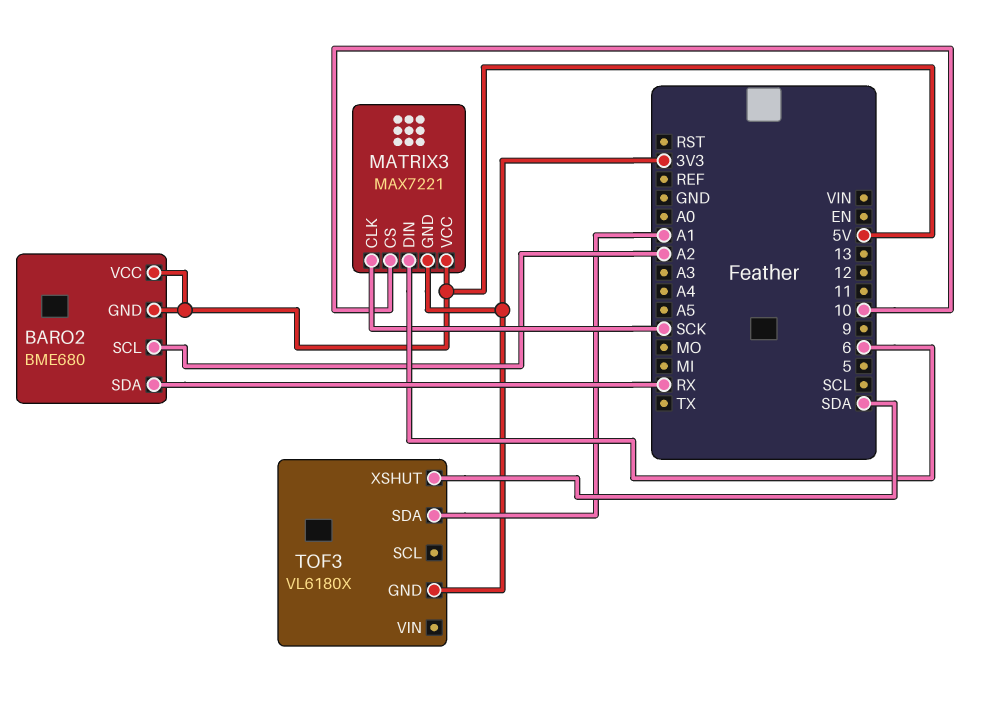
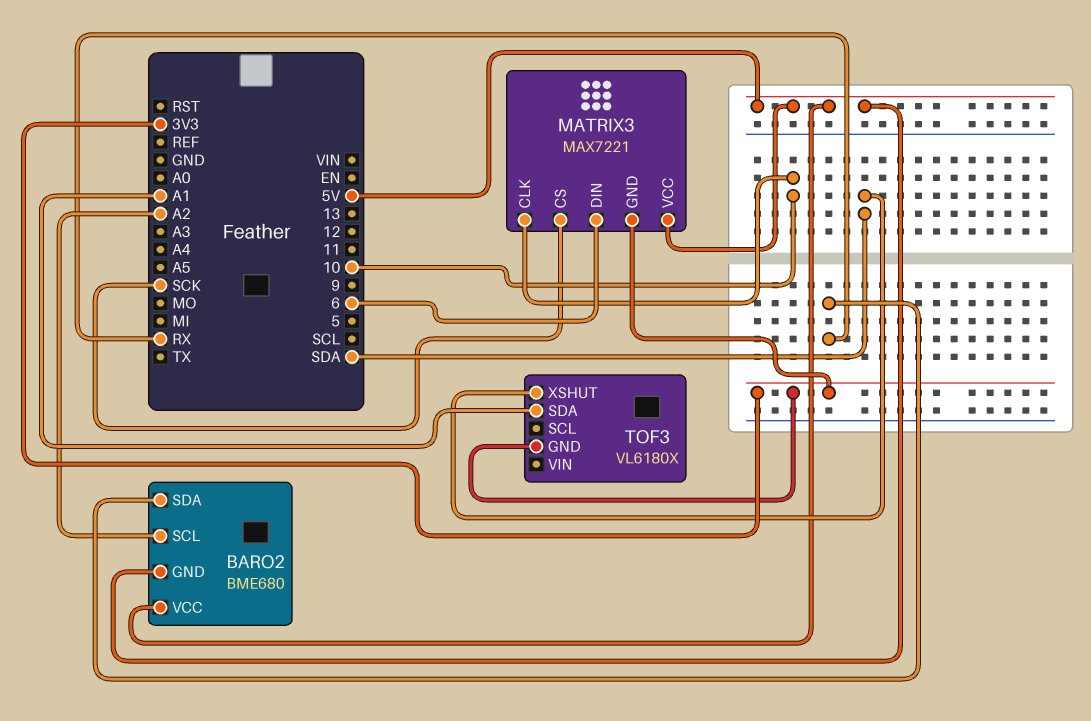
MATRIX3 pin CLK: SCK -> 10
MATRIX3 pin CS: 10 -> SCK

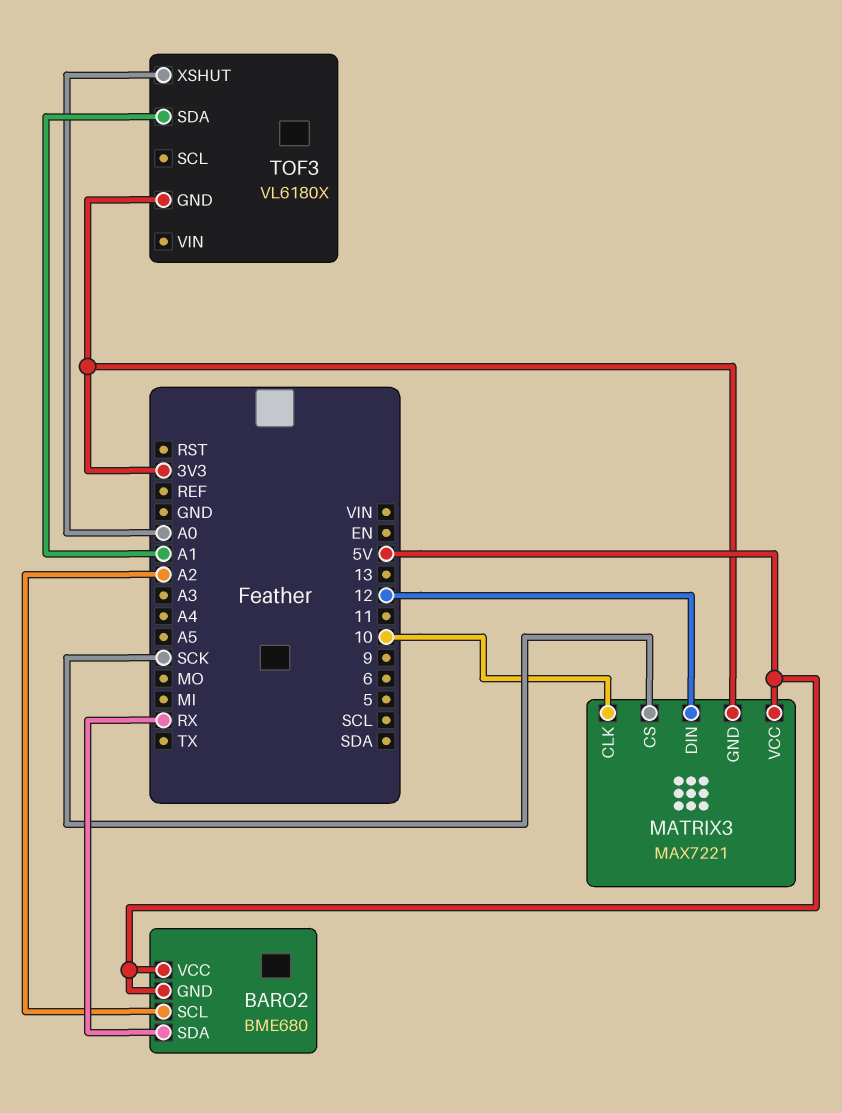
MATRIX3 pin DIN: 6 -> 12
TOF3 pin XSHUT: SDA -> A0

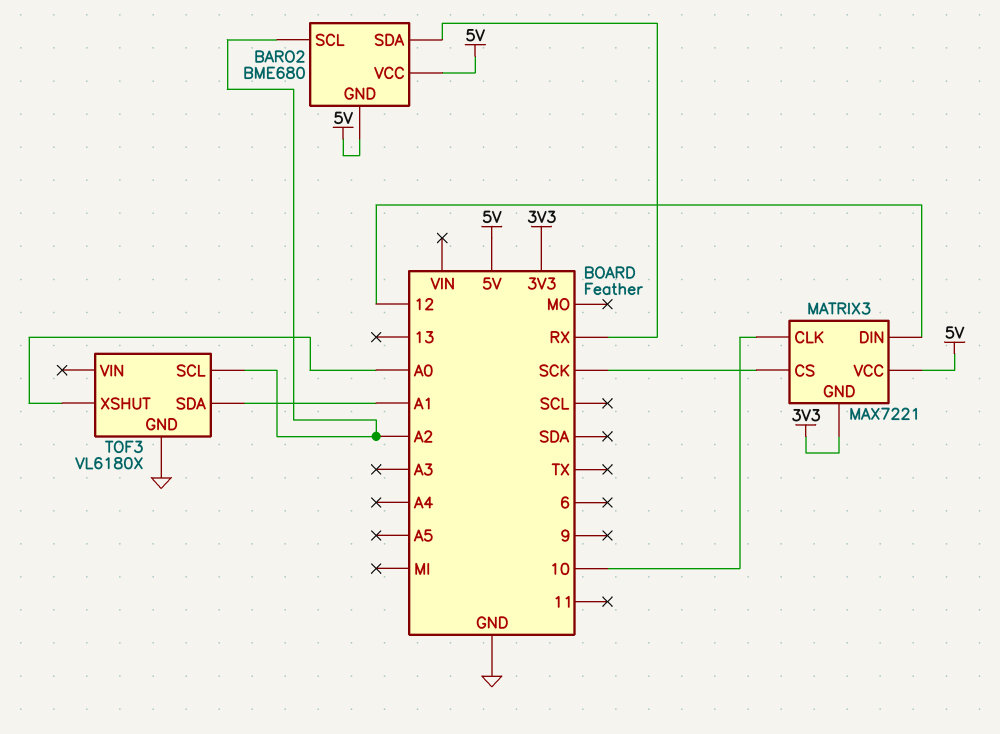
TOF3 pin GND: 3V3 -> GND
TOF3 pin SCL: none -> A2

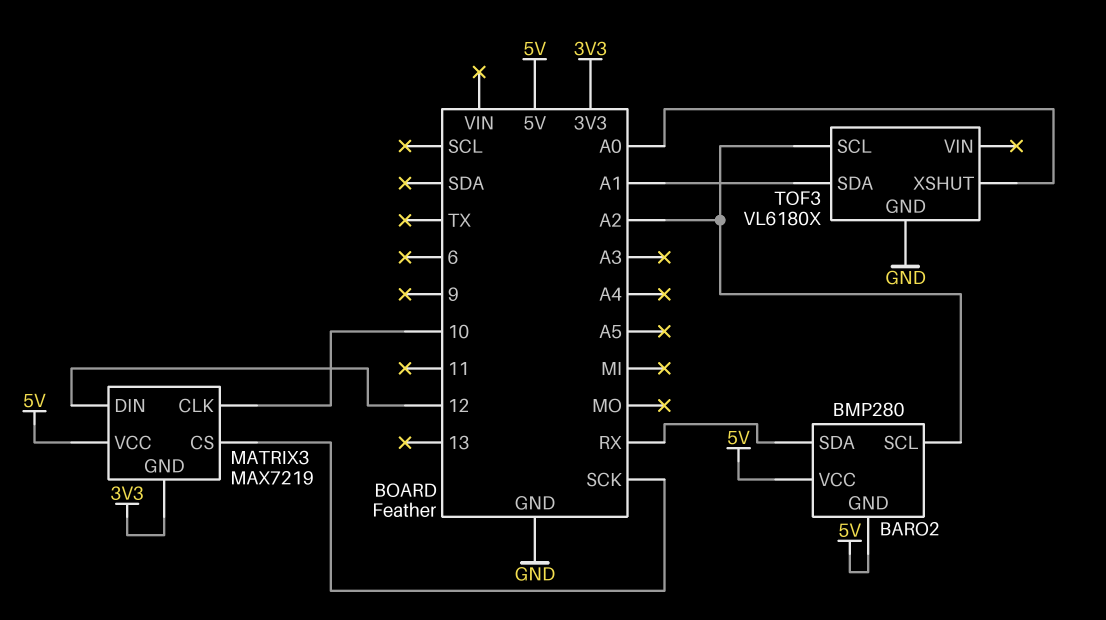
BARO2: BME680 -> BMP280
MATRIX3: MAX7221 -> MAX7219

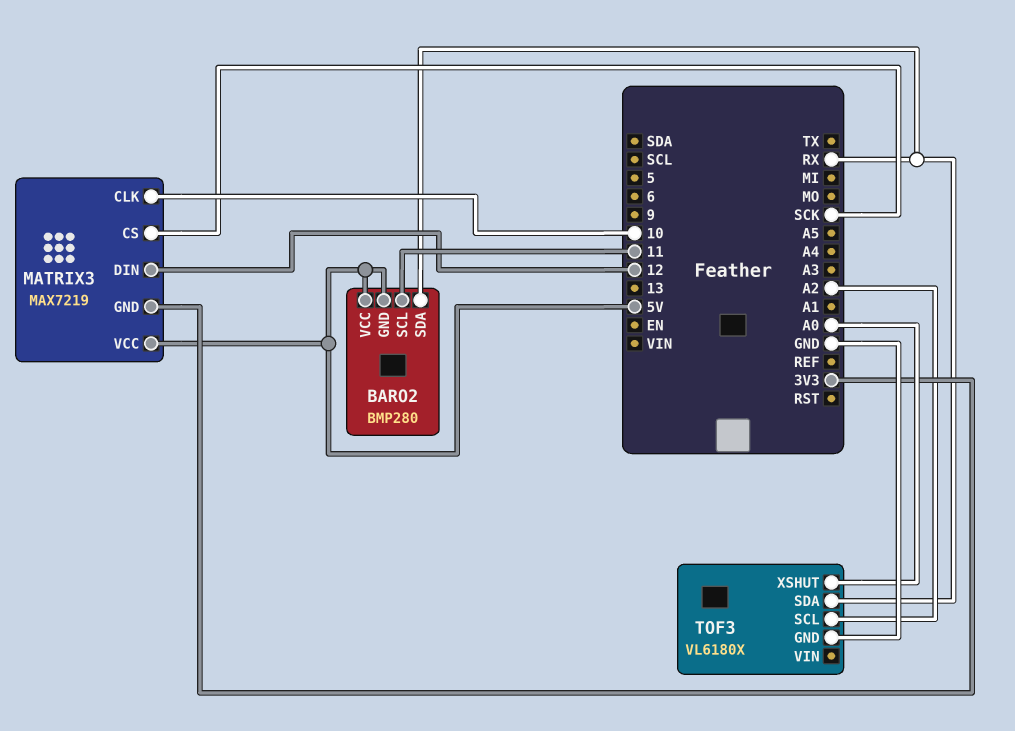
BARO2 pin SCL: A2 -> 11
TOF3 pin SDA: A1 -> RX

